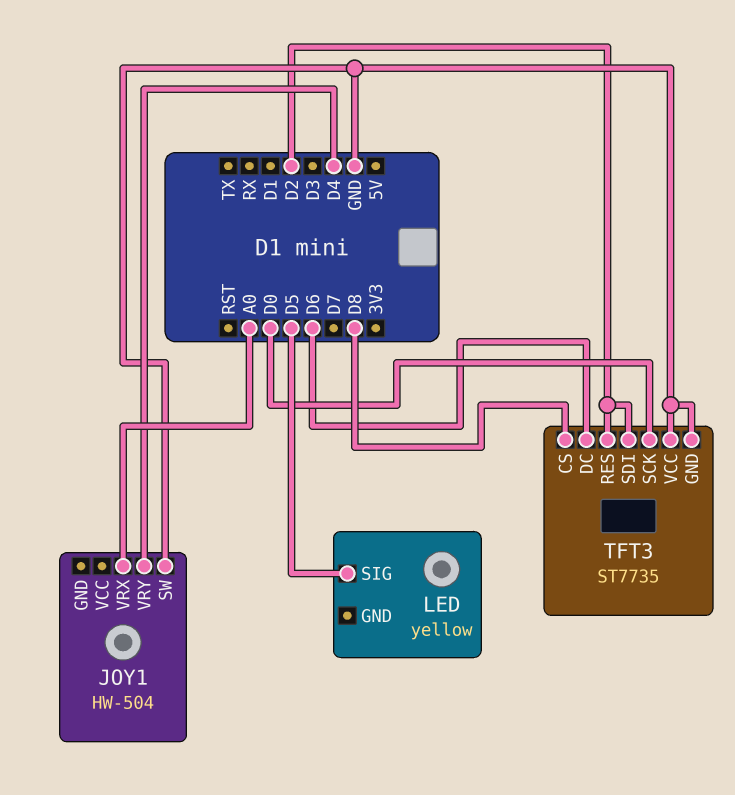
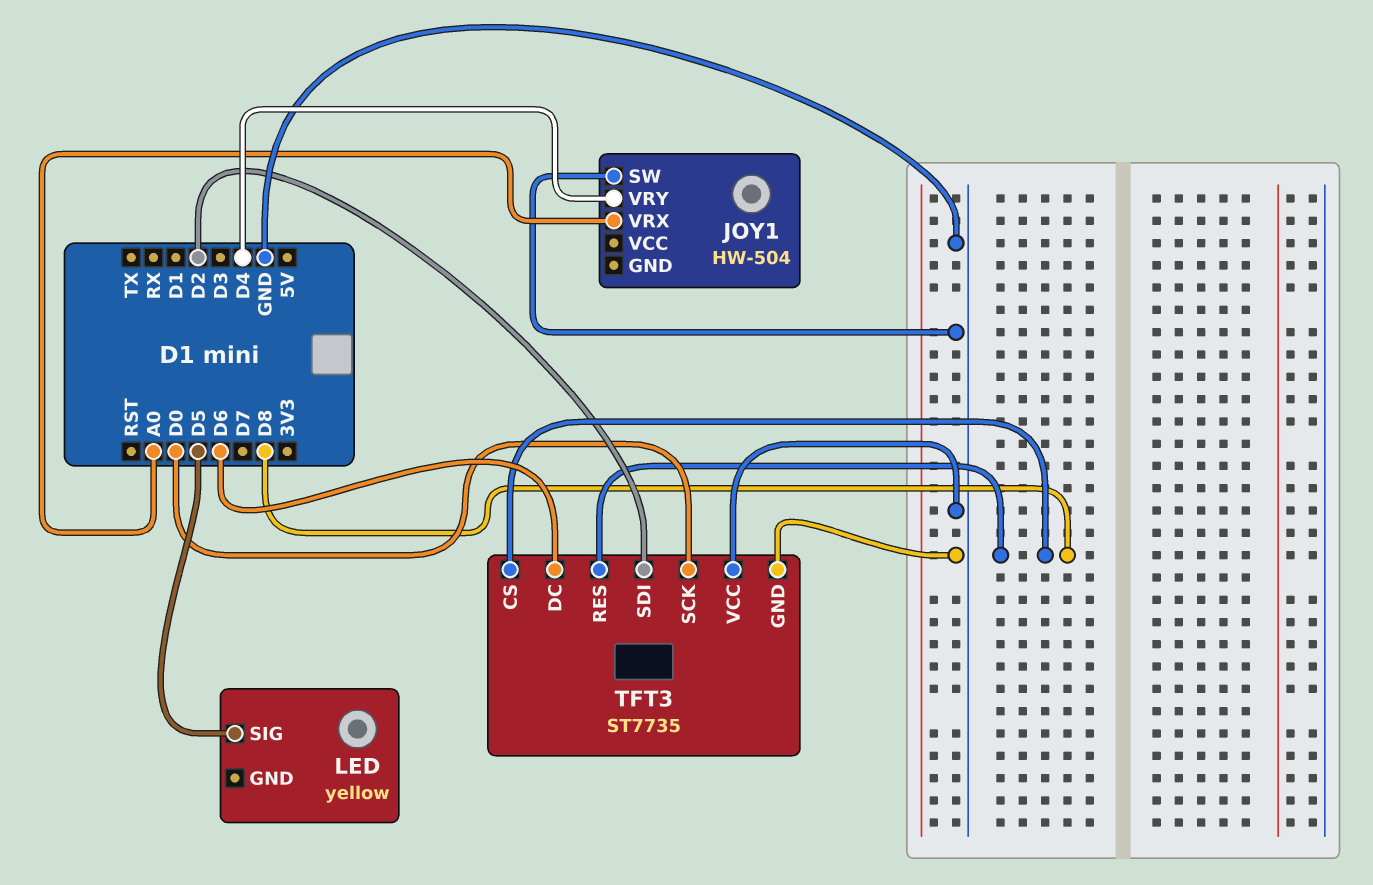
TFT3 pin RES: D2 -> D8

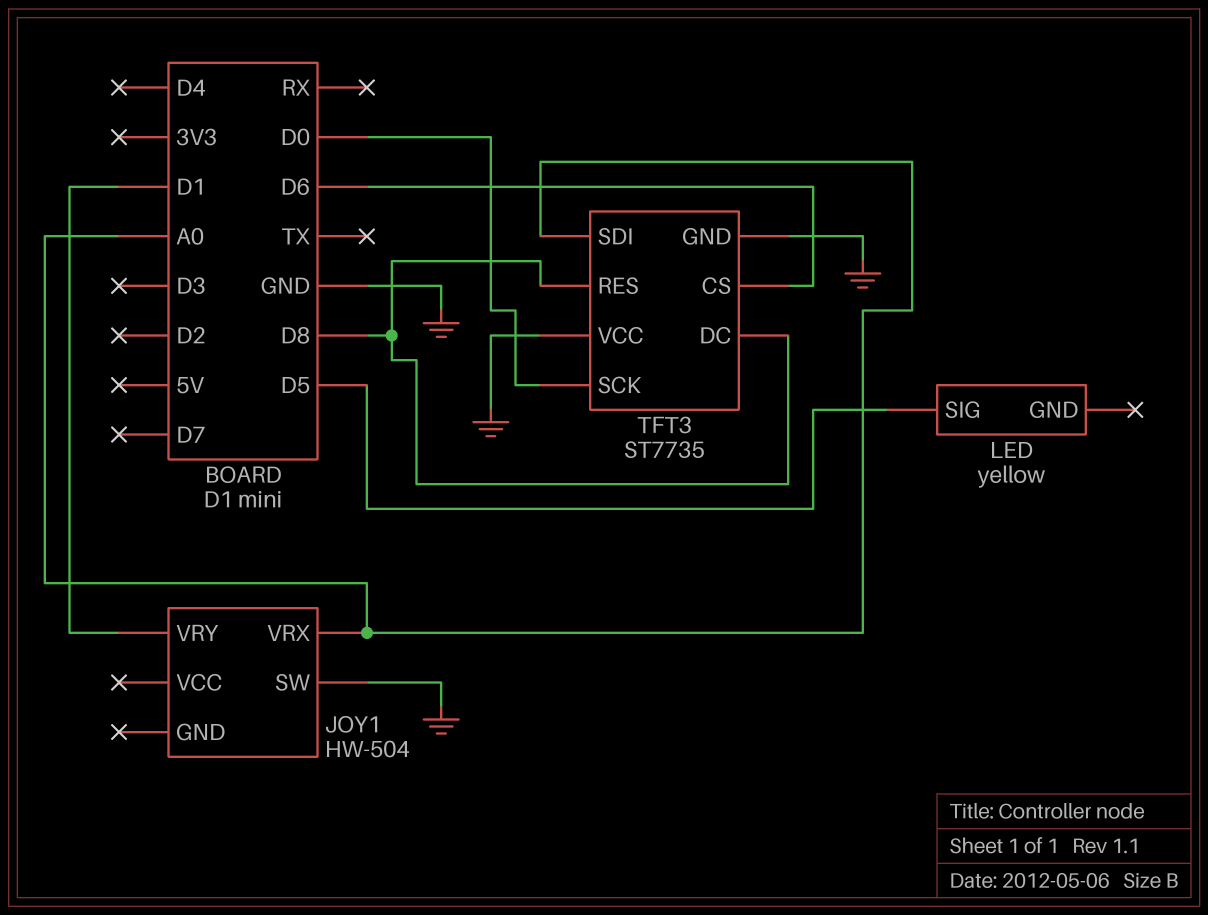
JOY1 pin VRY: D4 -> D1
TFT3 pin CS: D8 -> D6
TFT3 pin DC: D6 -> D8
TFT3 pin SDI: D2 -> A0

